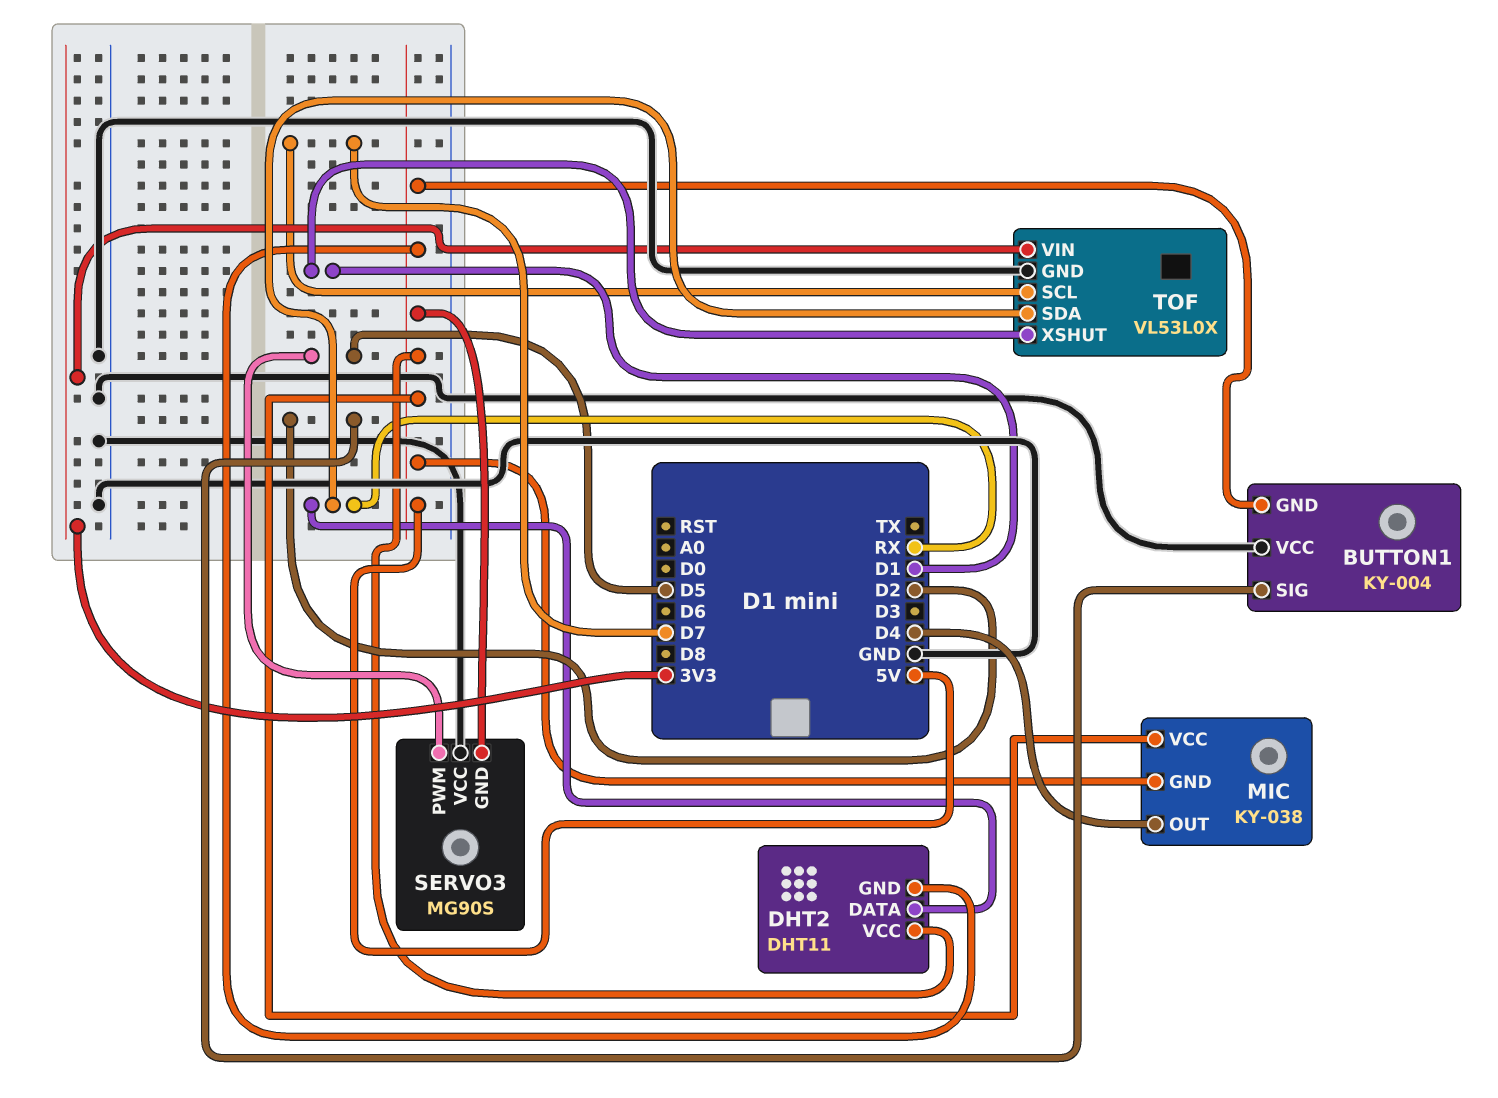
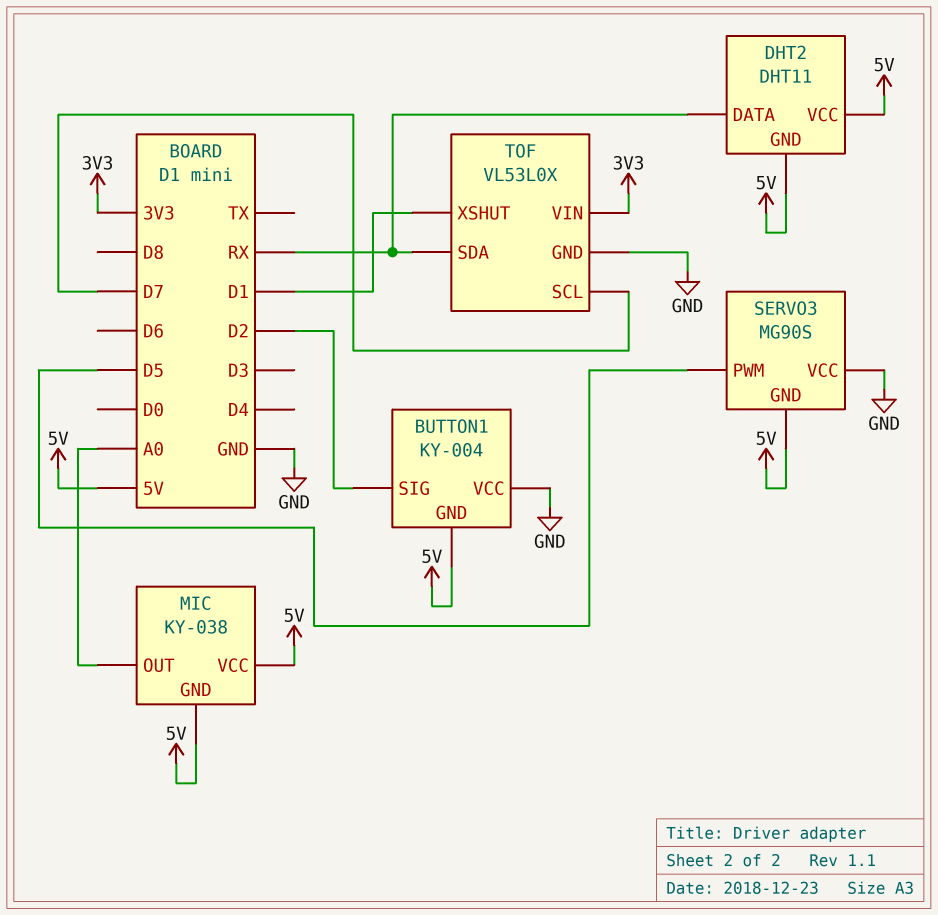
MIC pin OUT: D4 -> A0

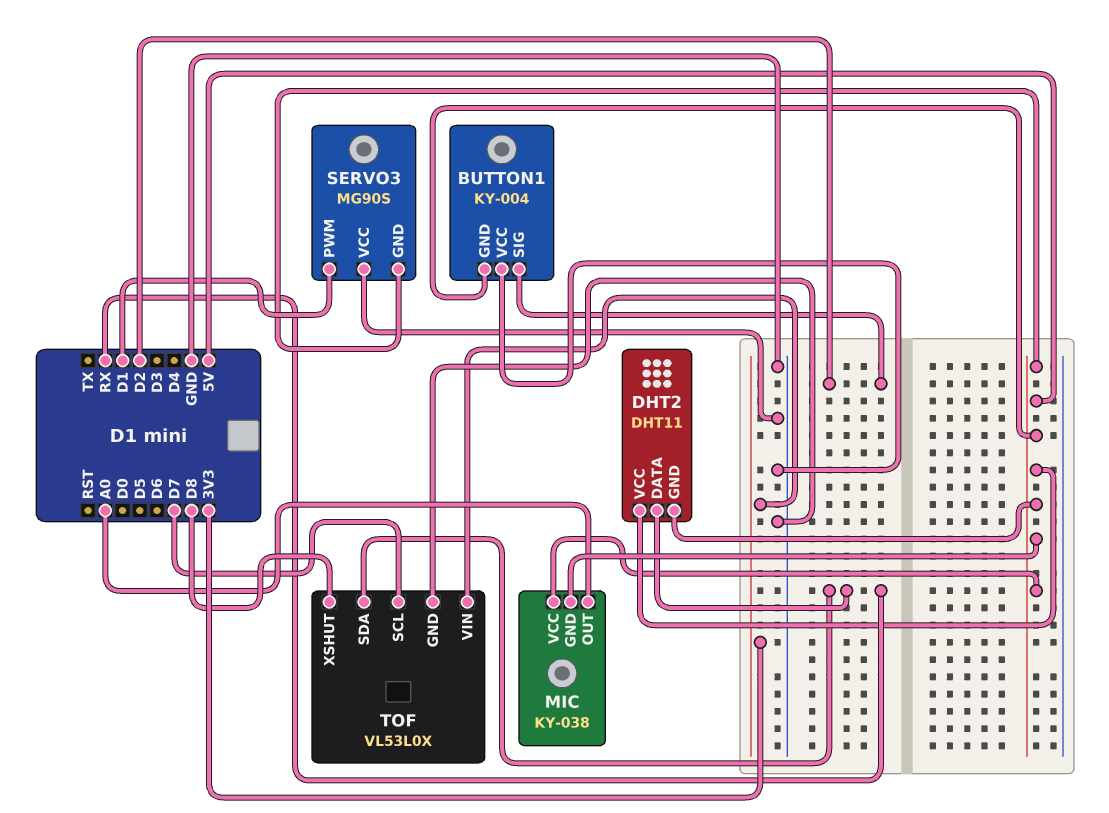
SERVO3 pin PWM: D5 -> D1
TOF pin XSHUT: D1 -> D8

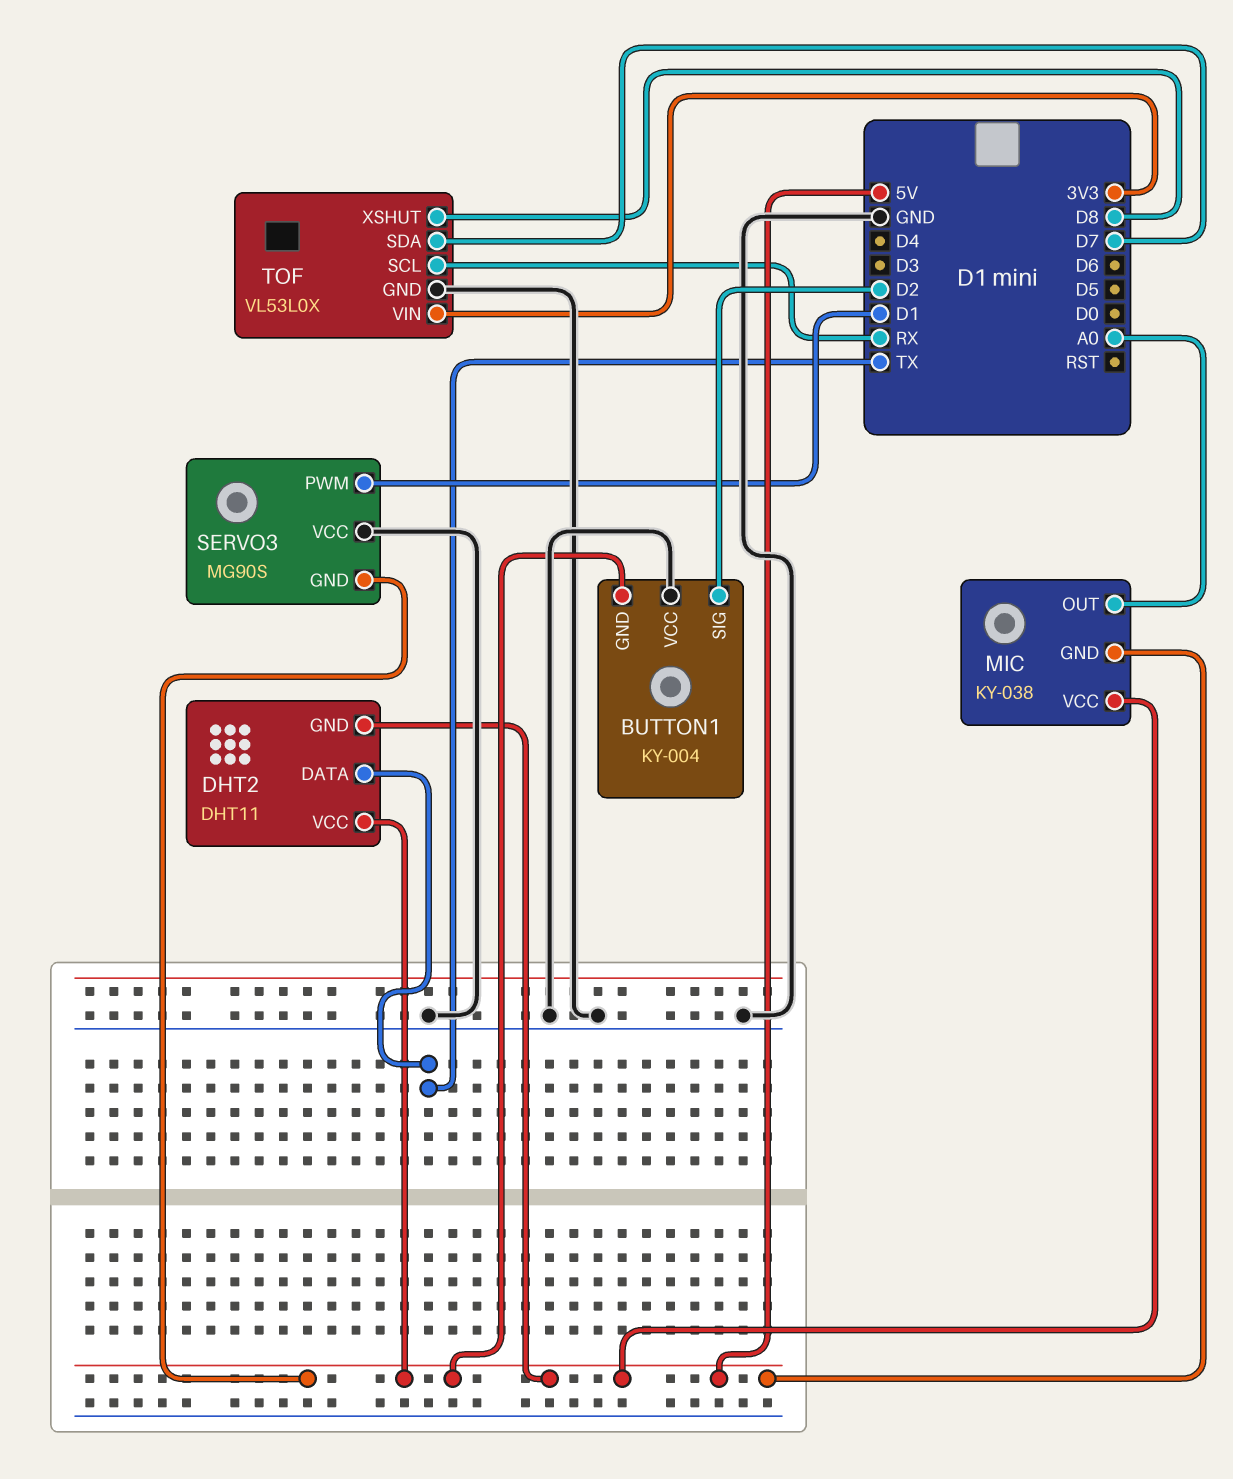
DHT2 pin DATA: RX -> TX
TOF pin SCL: D7 -> RX
TOF pin SDA: RX -> D7

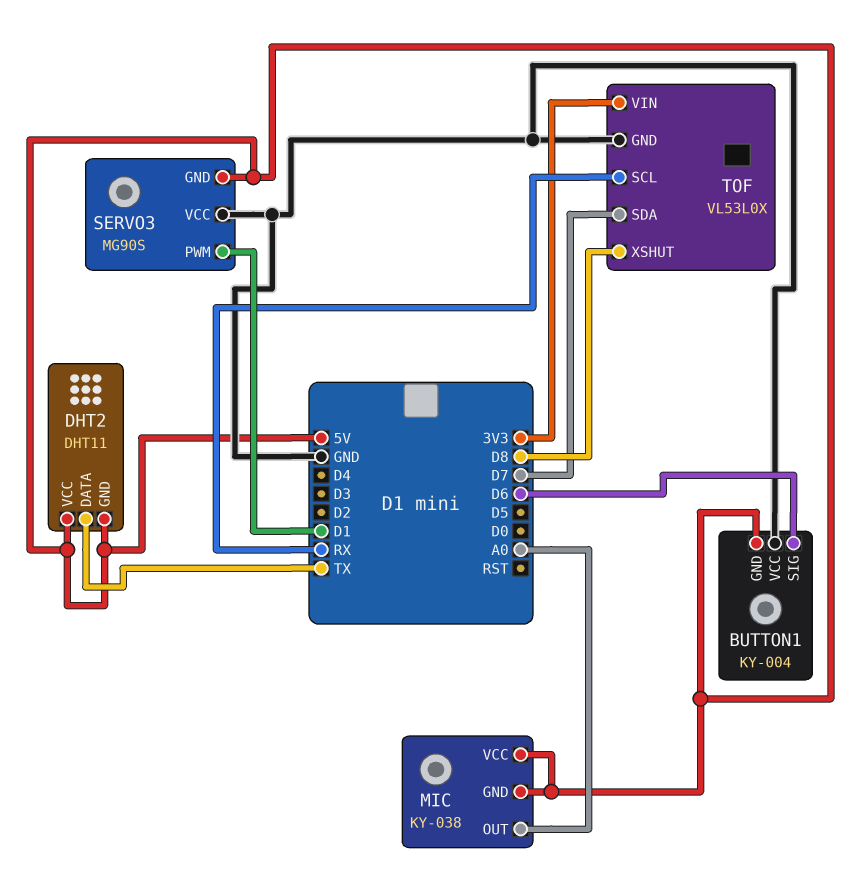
BUTTON1 pin SIG: D2 -> D6

